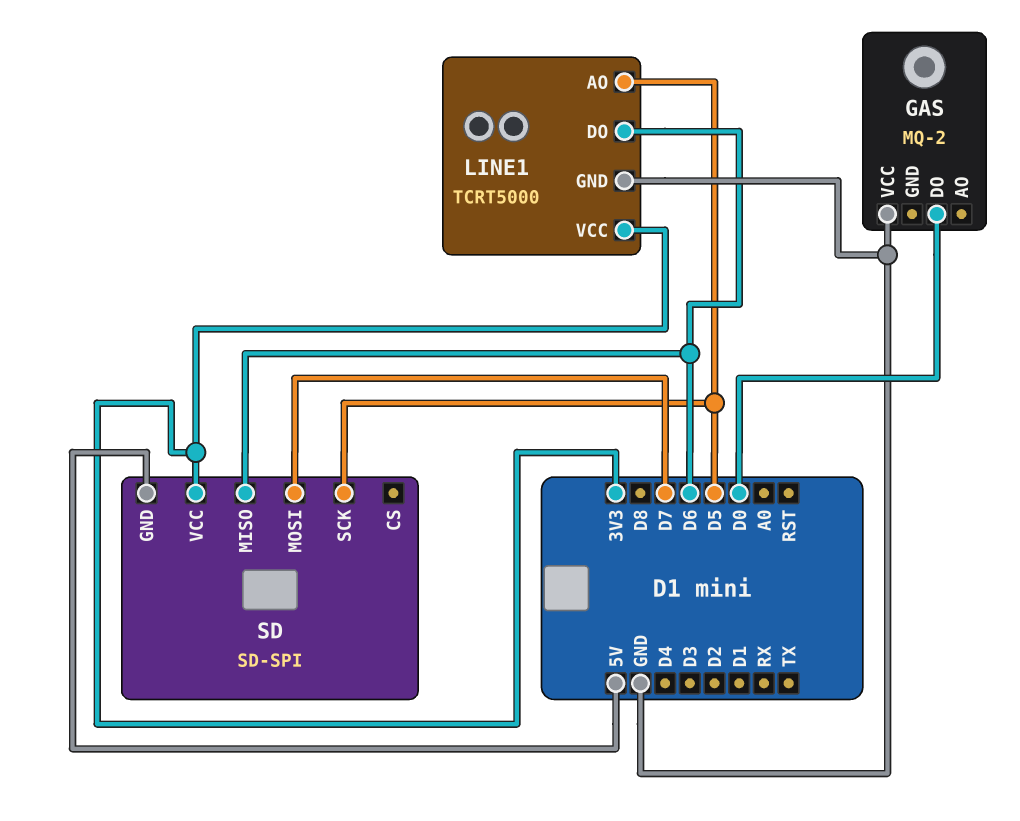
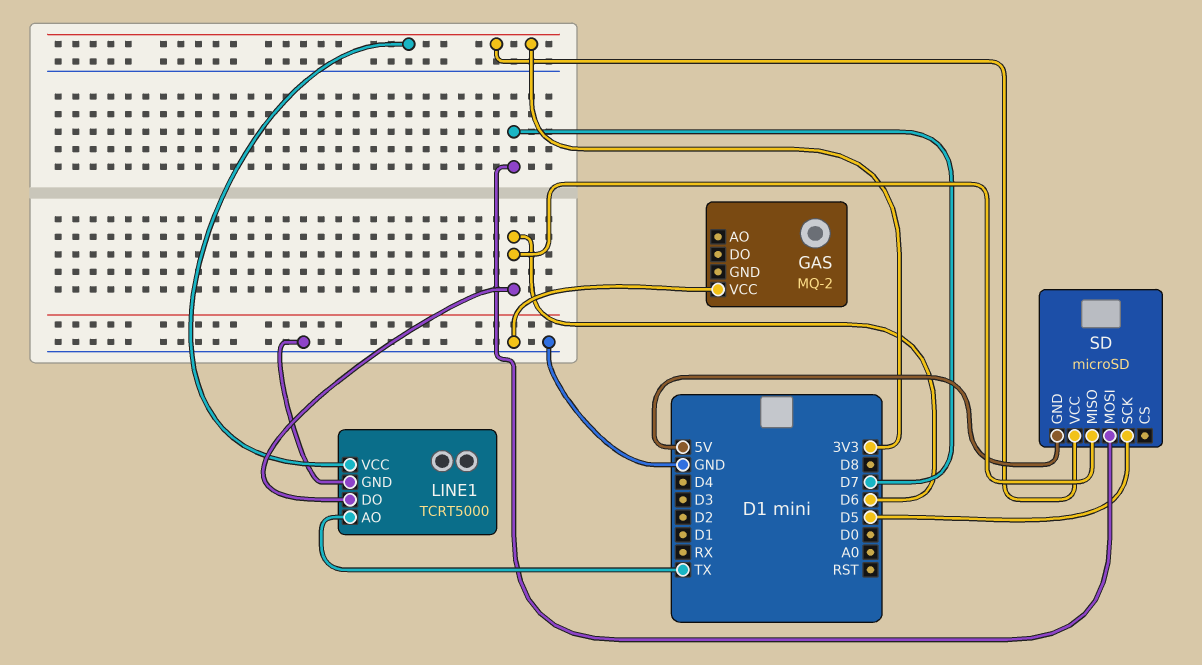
GAS pin DO: D0 -> none
LINE1 pin AO: D5 -> TX
SD: SD-SPI -> microSD

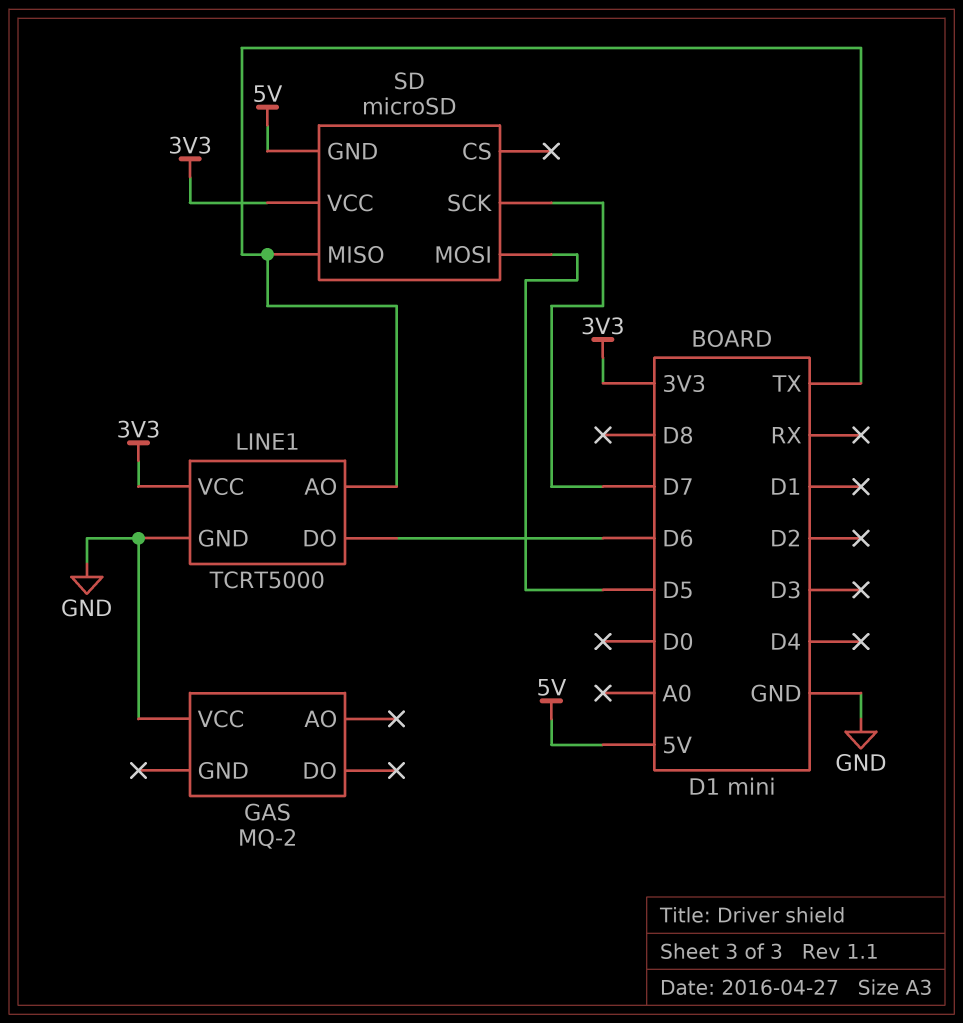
SD pin MISO: D6 -> TX
SD pin MOSI: D7 -> D5
SD pin SCK: D5 -> D7

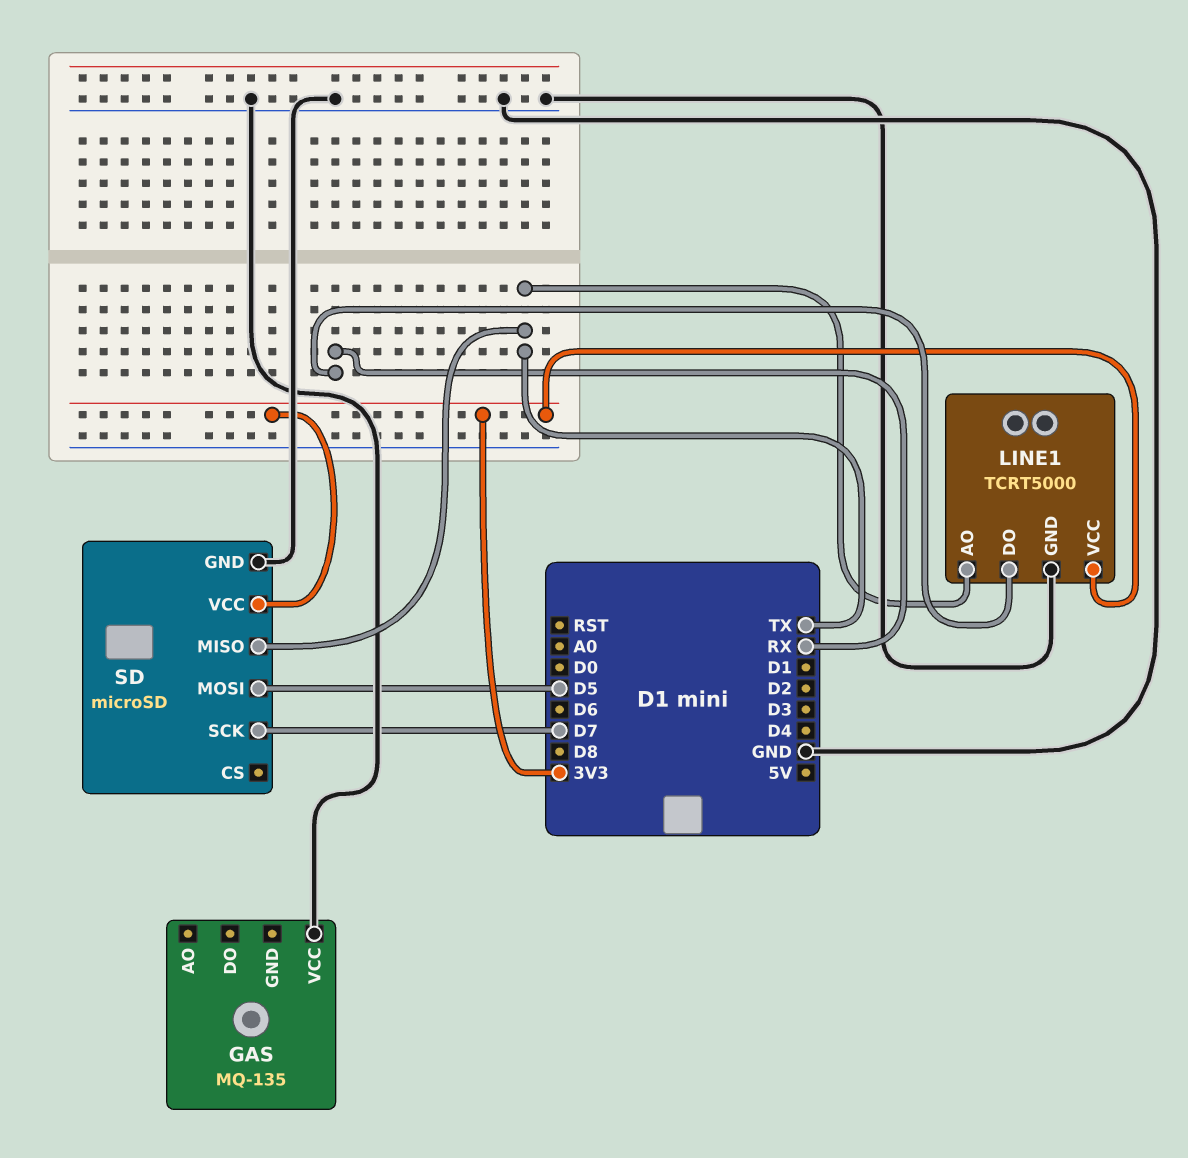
GAS: MQ-2 -> MQ-135
LINE1 pin DO: D6 -> RX
SD pin GND: 5V -> GND

